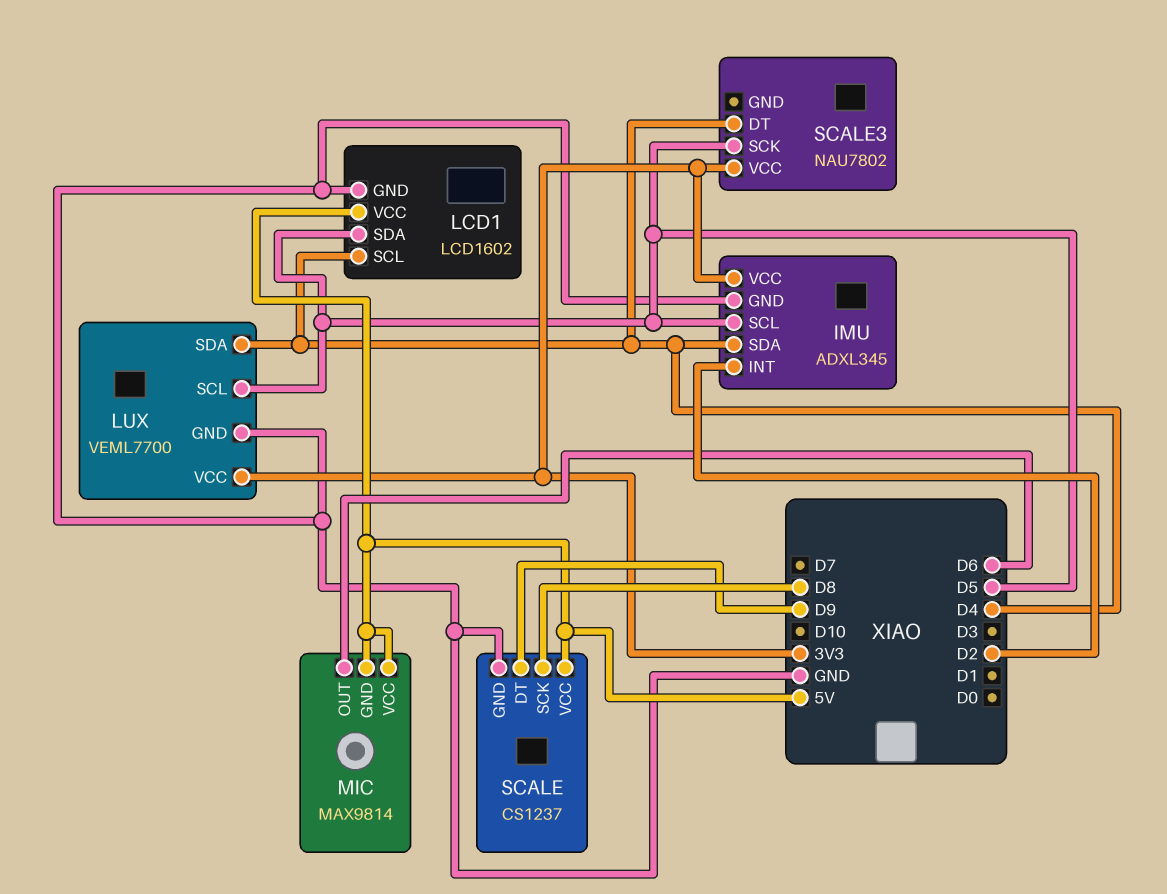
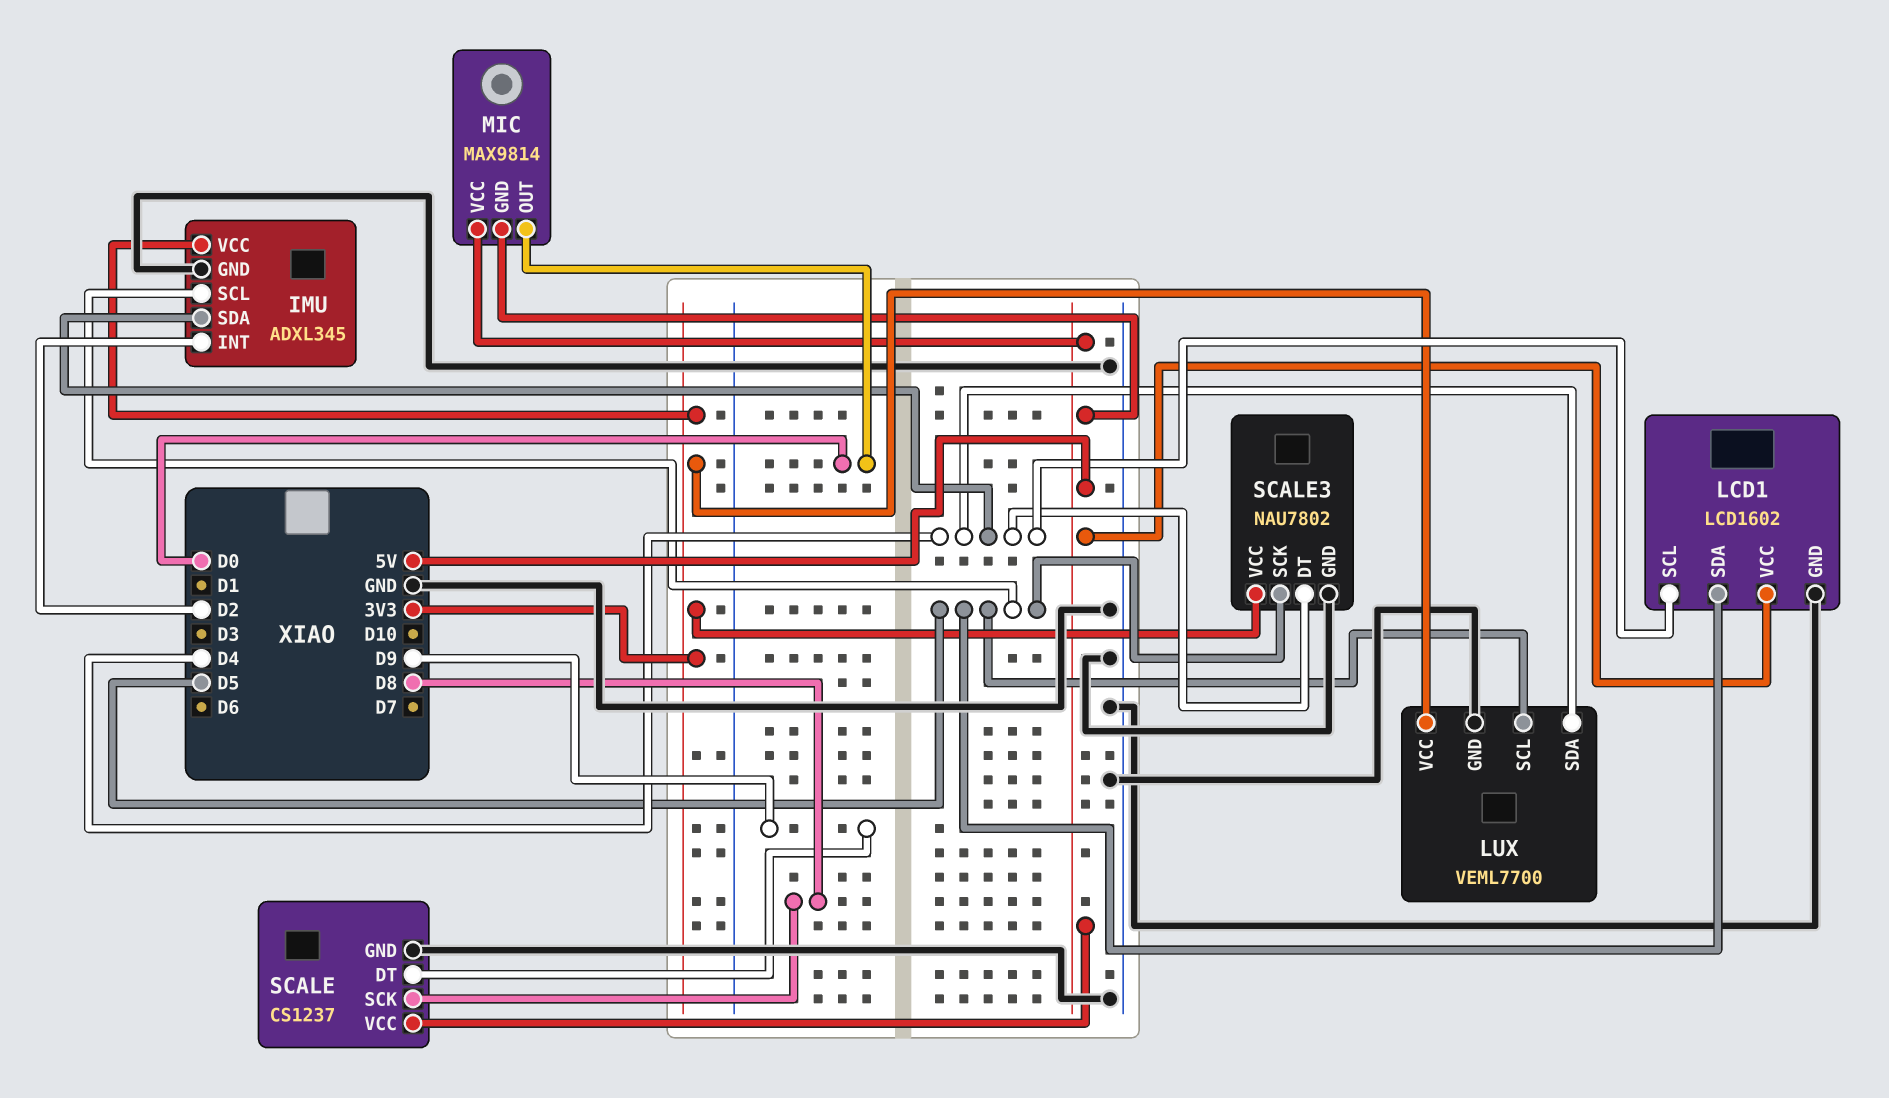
MIC pin OUT: D6 -> D0
SCALE3 pin GND: none -> GND

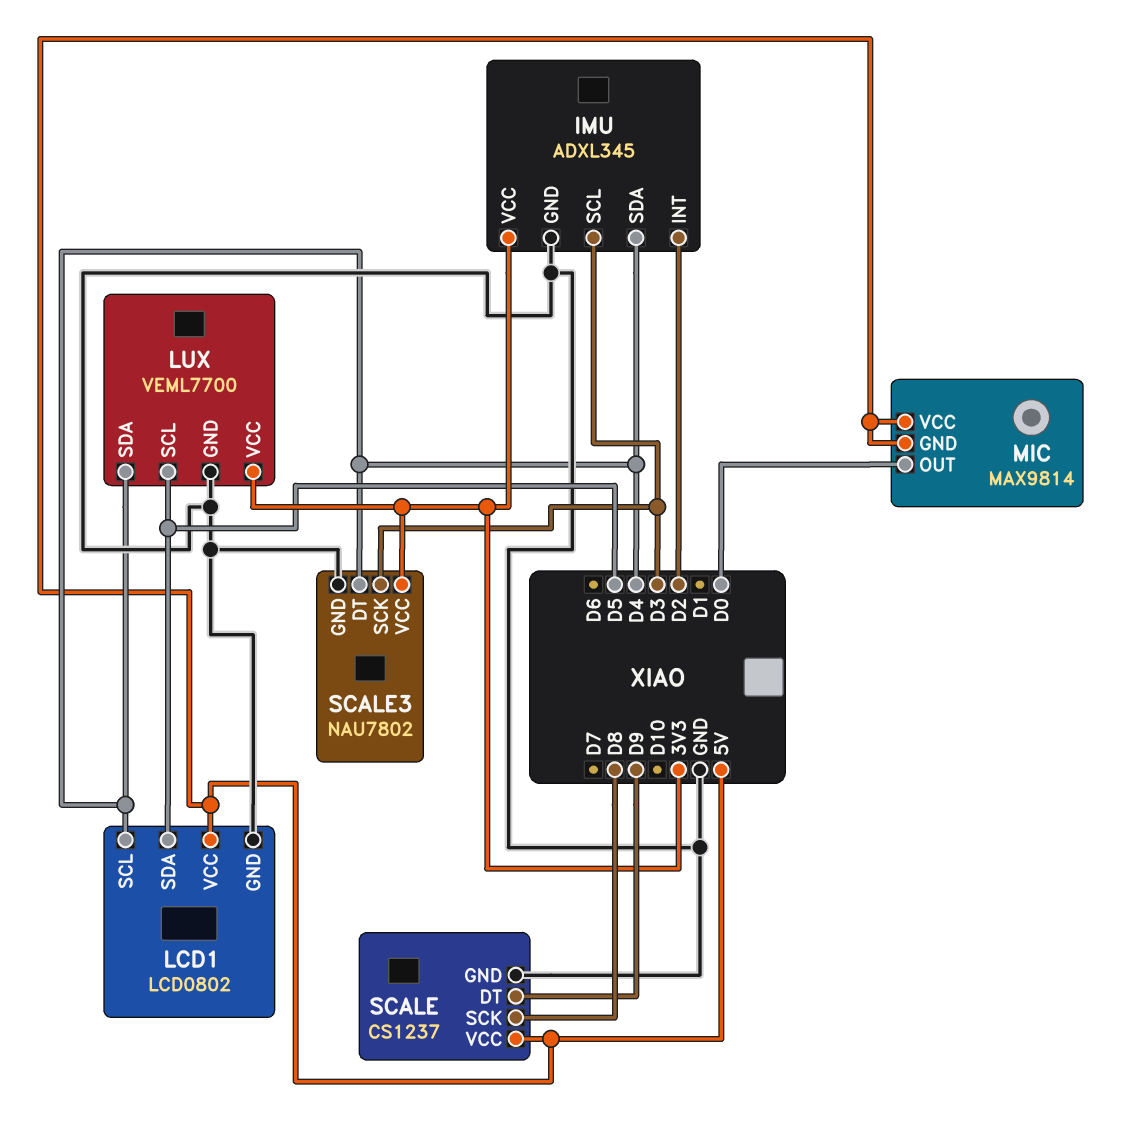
IMU pin SCL: D5 -> D3
LCD1: LCD1602 -> LCD0802
SCALE3 pin SCK: D5 -> D3

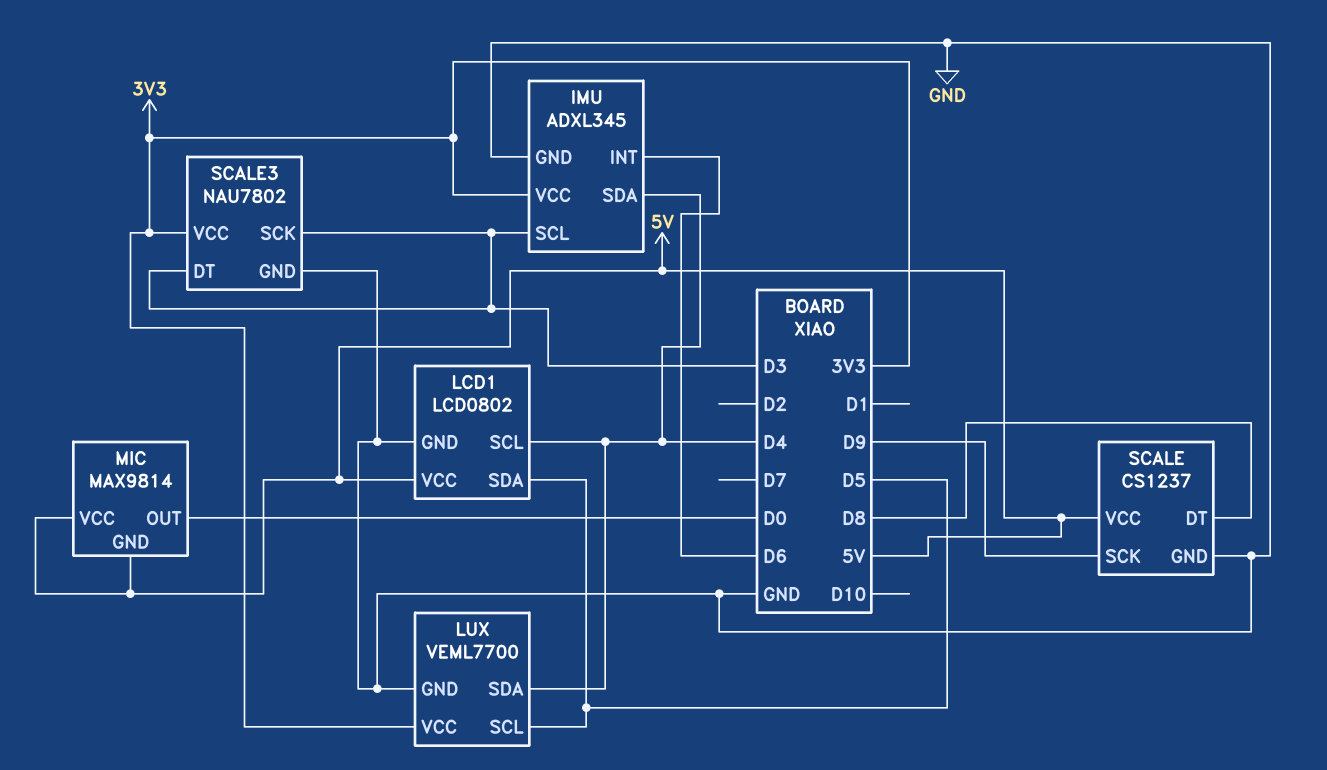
IMU pin INT: D2 -> D6
SCALE pin DT: D9 -> D8
SCALE pin SCK: D8 -> D9
SCALE3 pin DT: D4 -> D3

